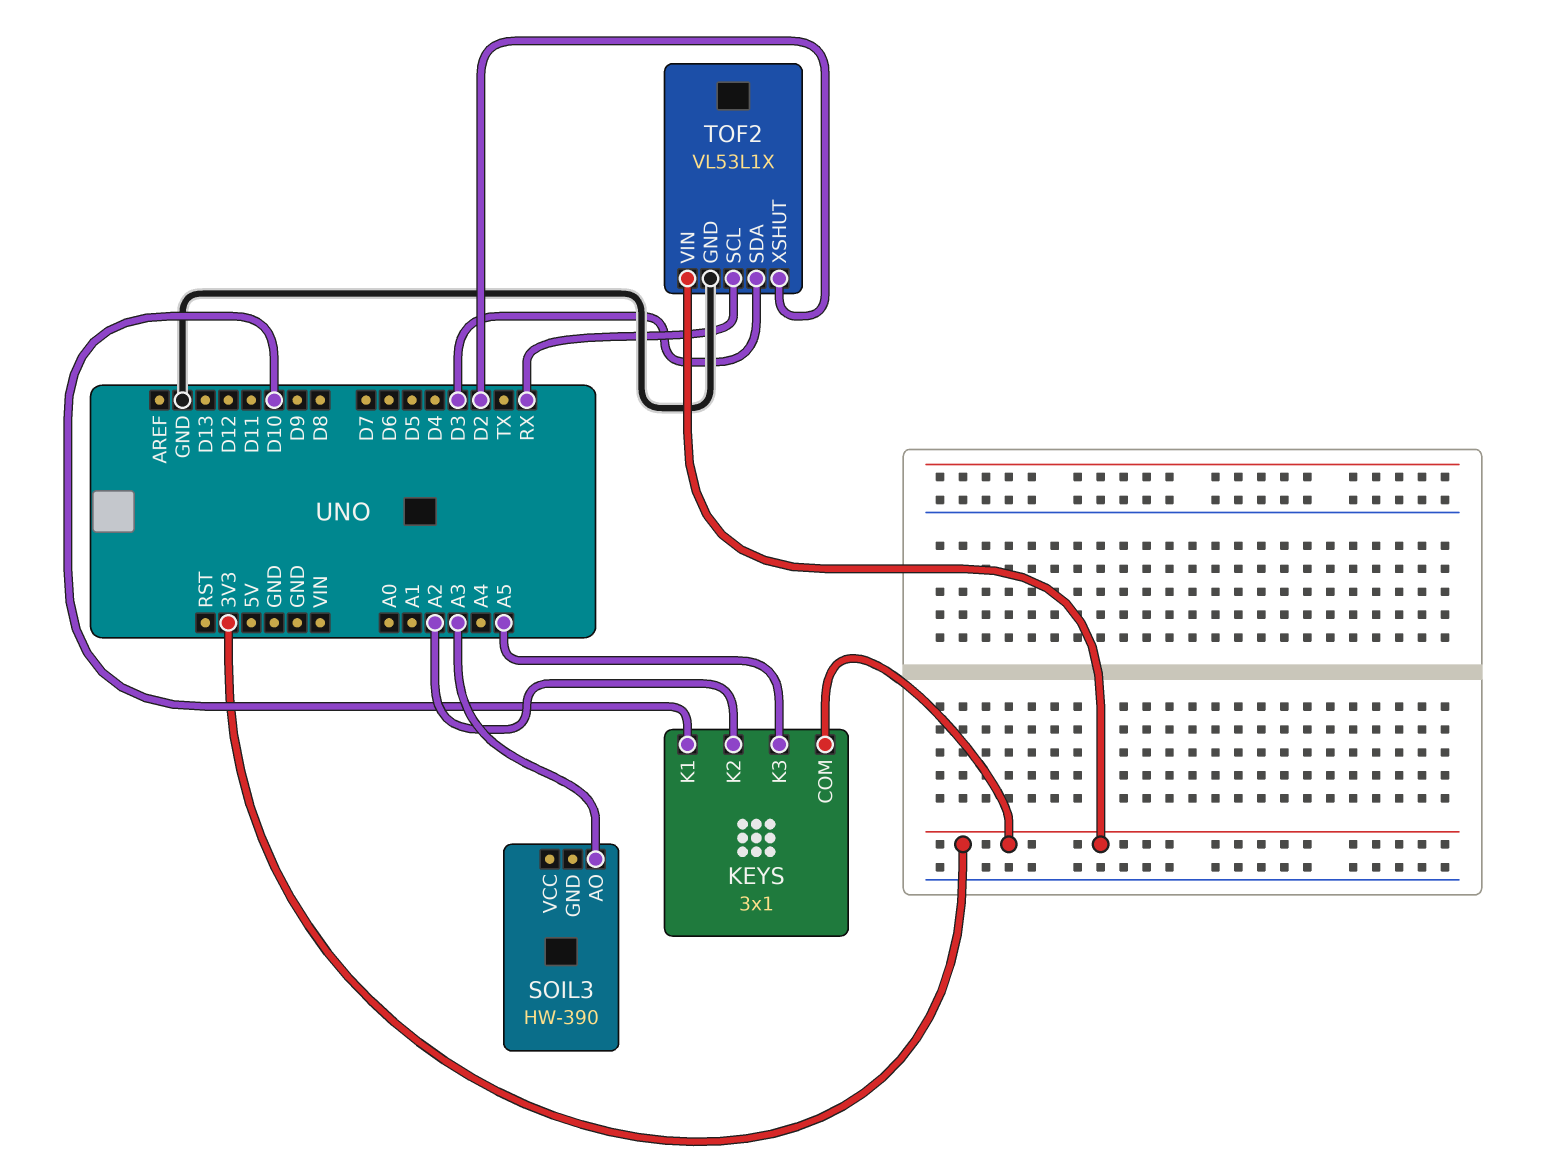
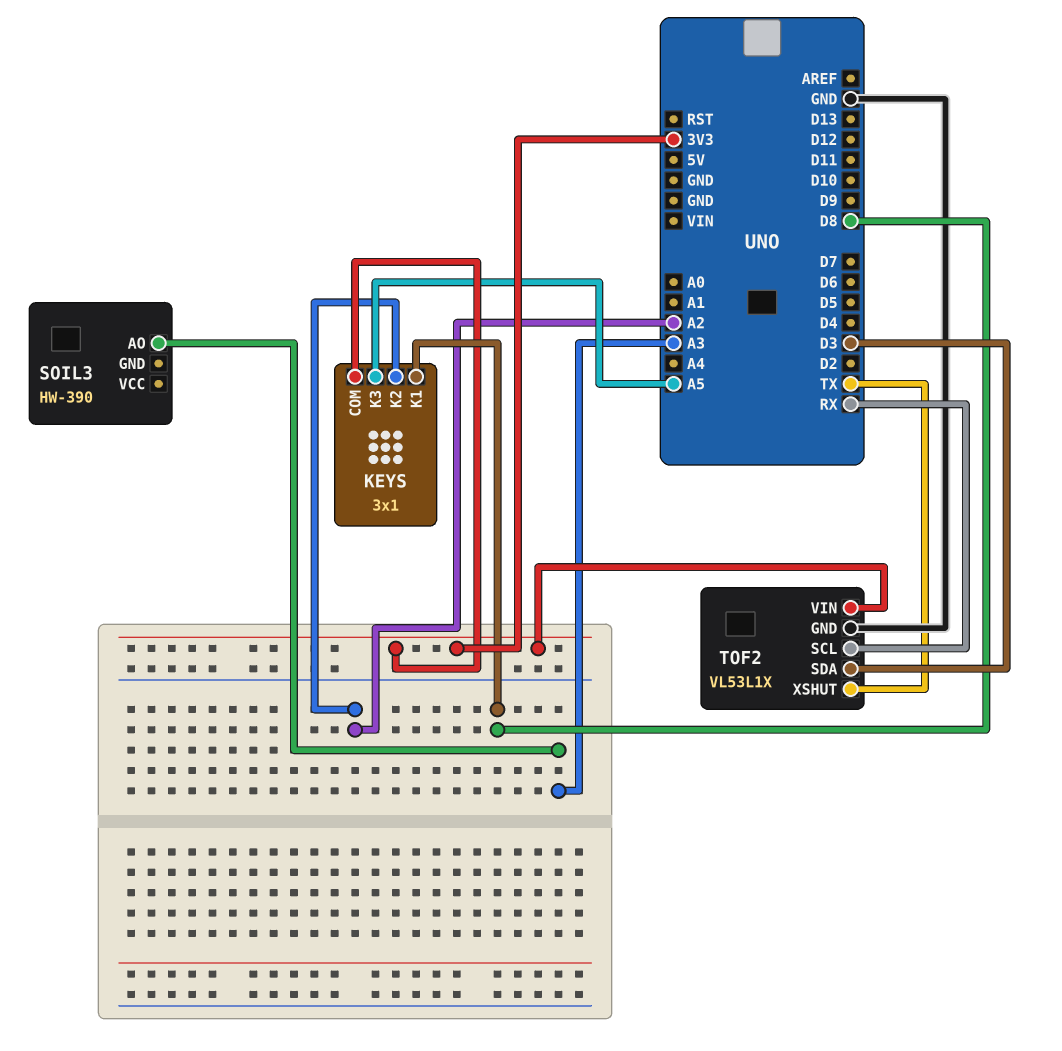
KEYS pin K1: D10 -> D8
TOF2 pin XSHUT: D2 -> TX

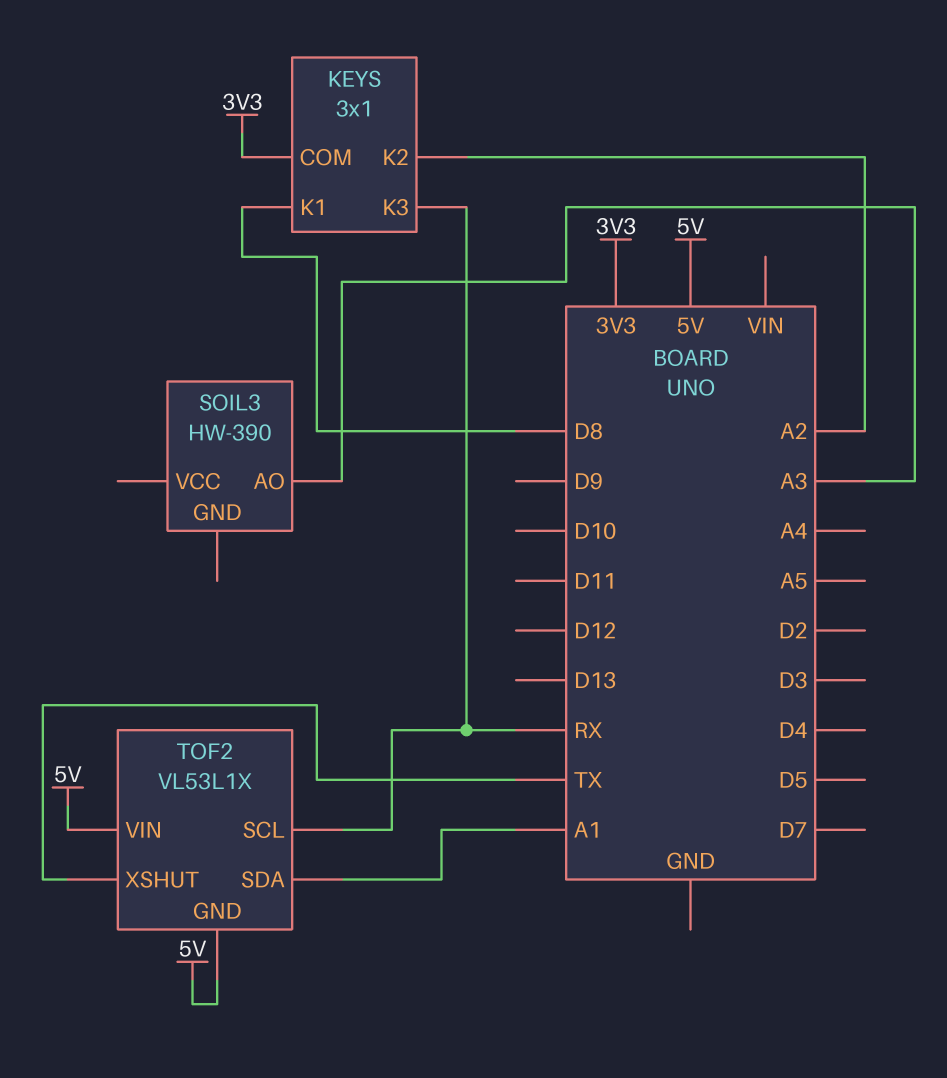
KEYS pin K3: A5 -> RX
TOF2 pin GND: GND -> 5V
TOF2 pin SDA: D3 -> A1
TOF2 pin VIN: 3V3 -> 5V

